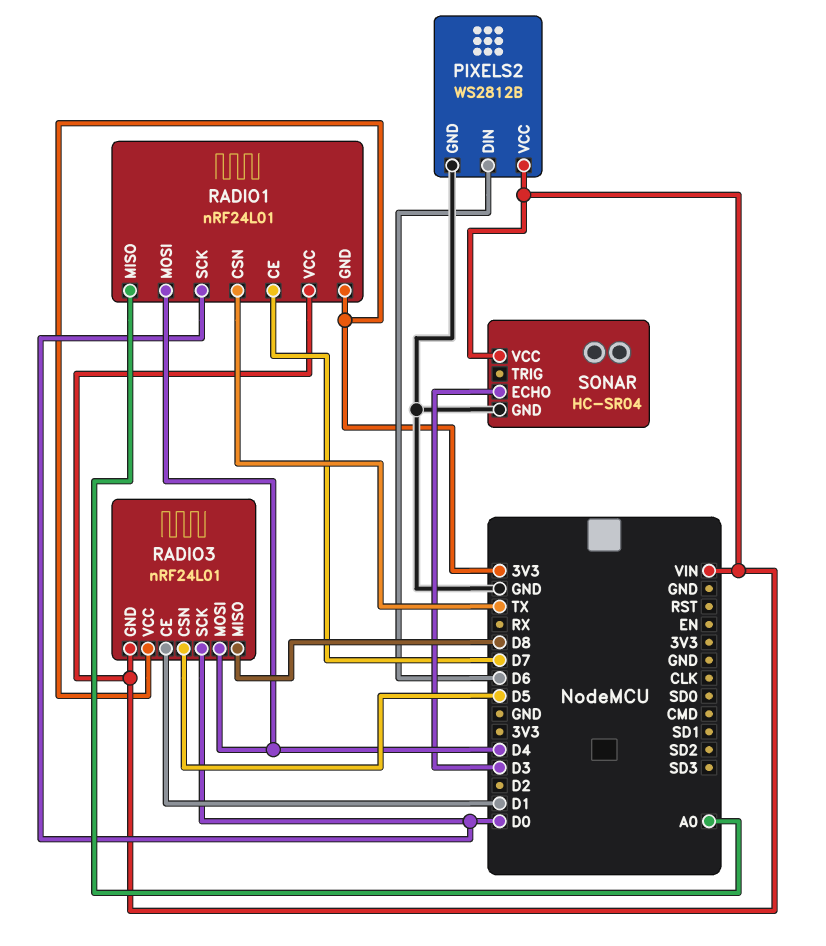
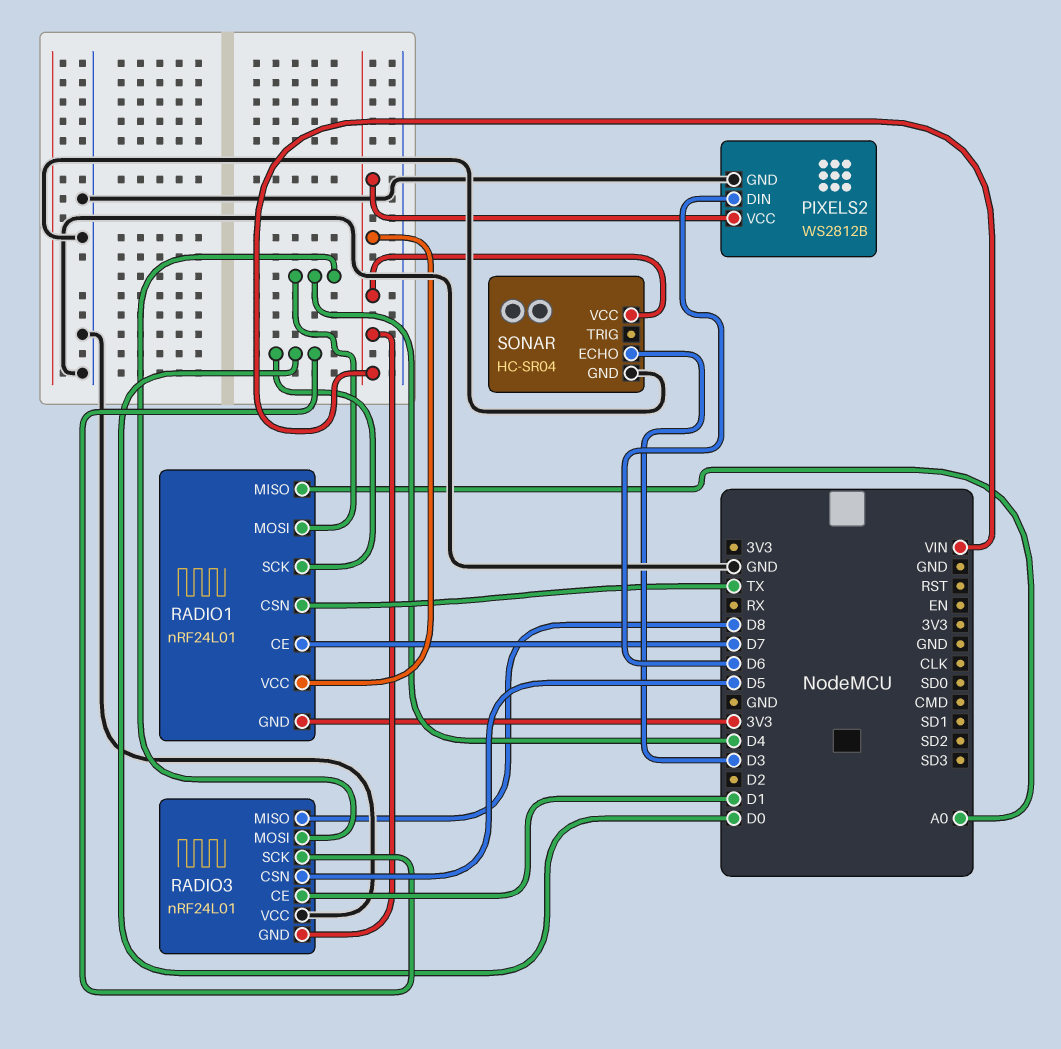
RADIO3 pin VCC: 3V3 -> GND

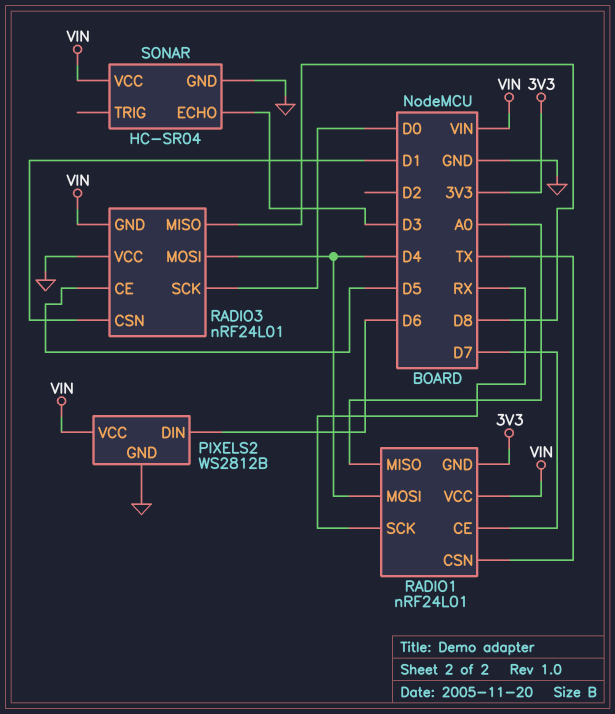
RADIO1 pin SCK: D0 -> RX
RADIO3 pin CE: D1 -> D5
RADIO3 pin CSN: D5 -> D1

